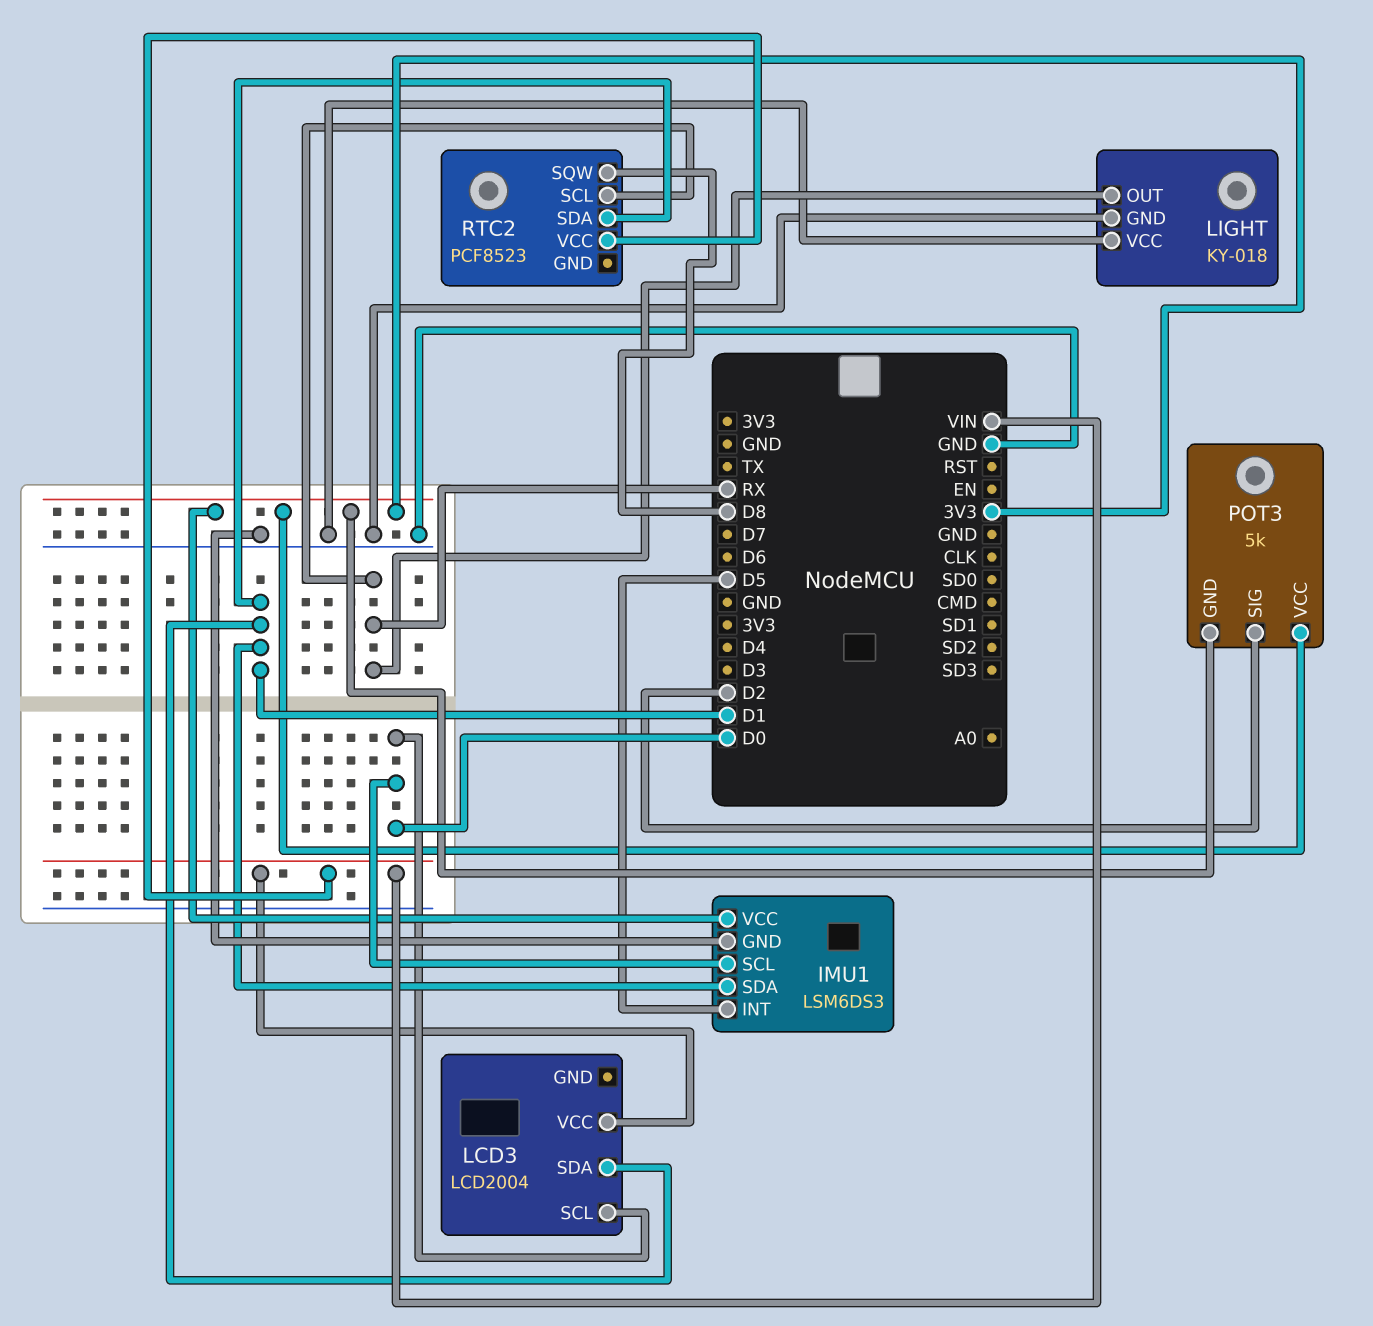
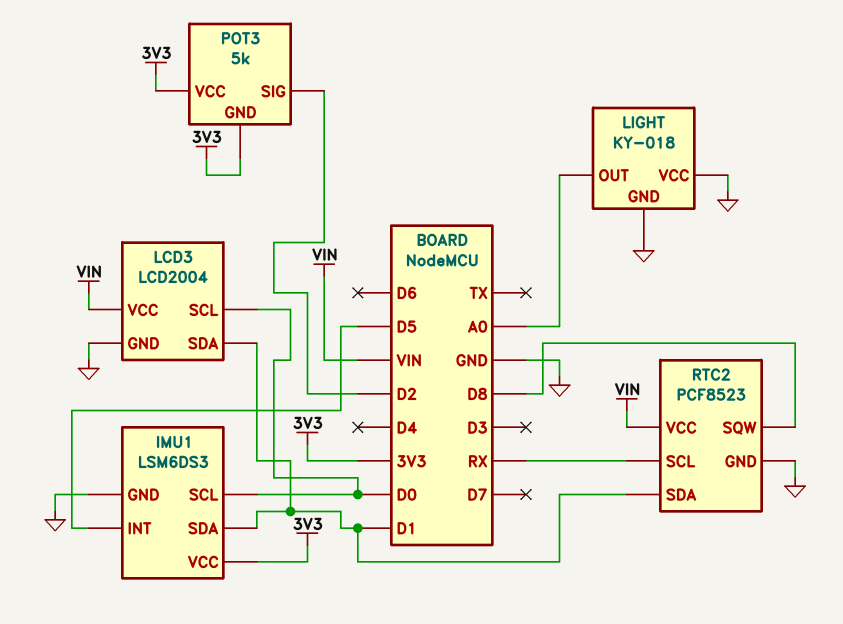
LCD3 pin GND: none -> GND
LIGHT pin OUT: RX -> A0
RTC2 pin GND: none -> GND

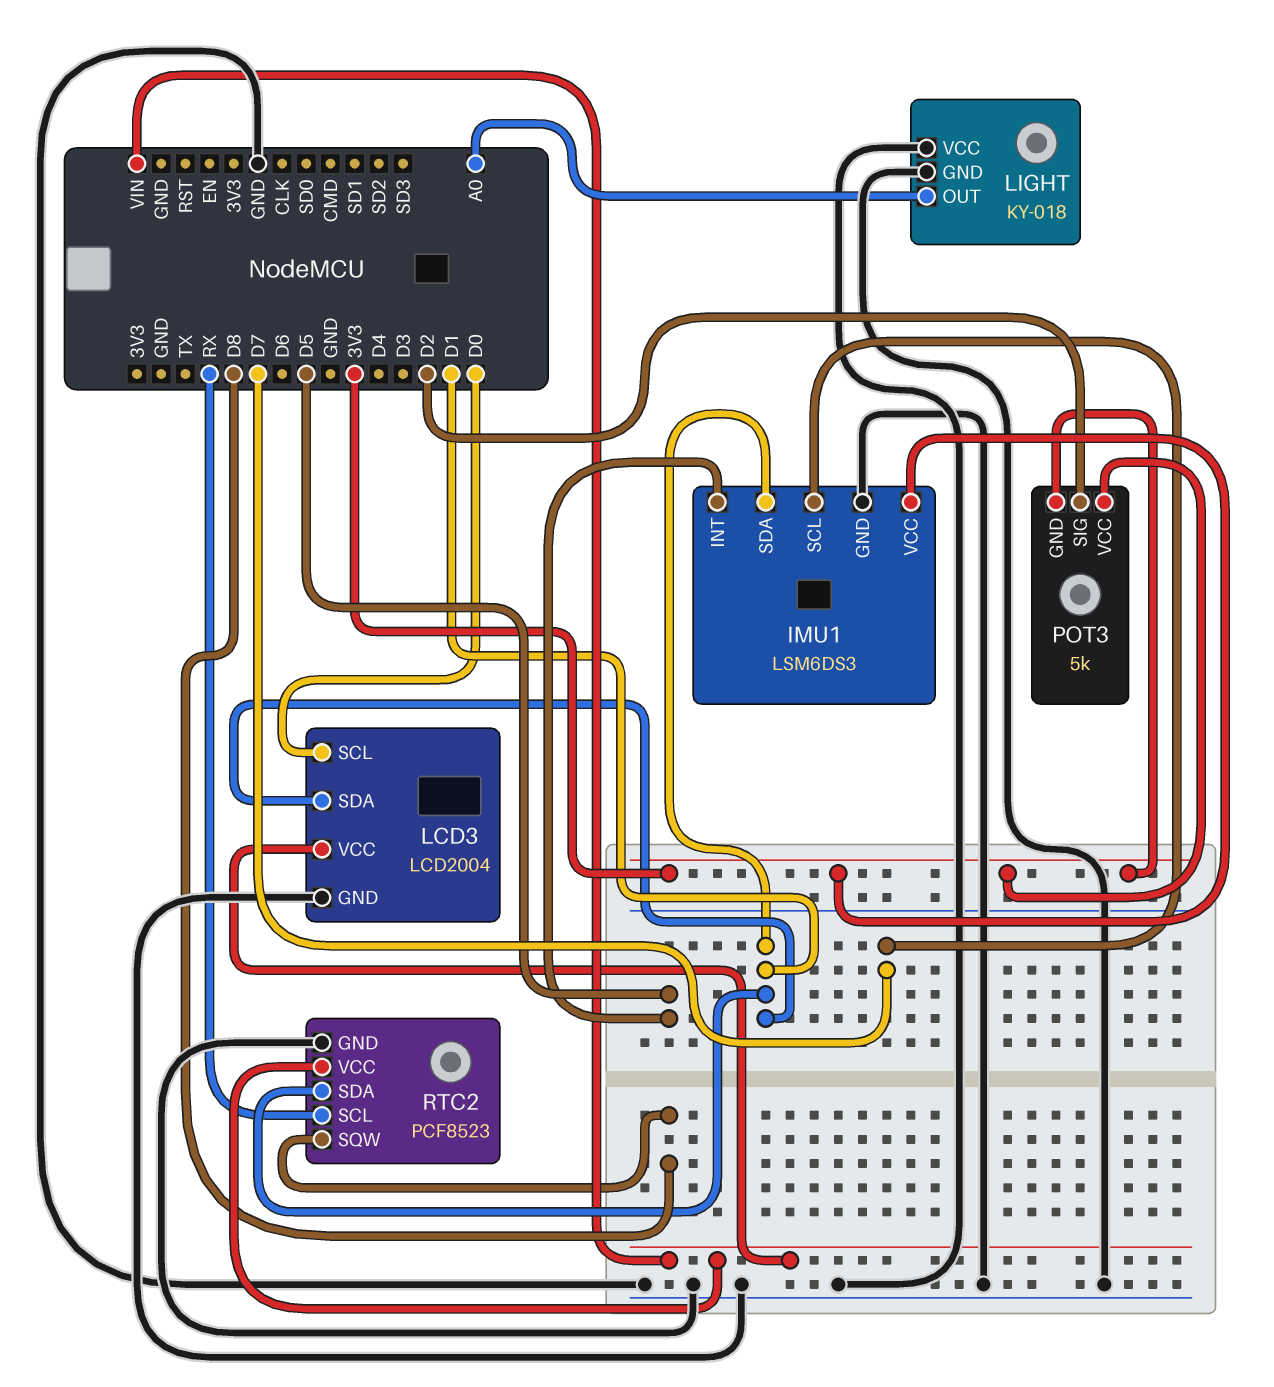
IMU1 pin SCL: D0 -> D7

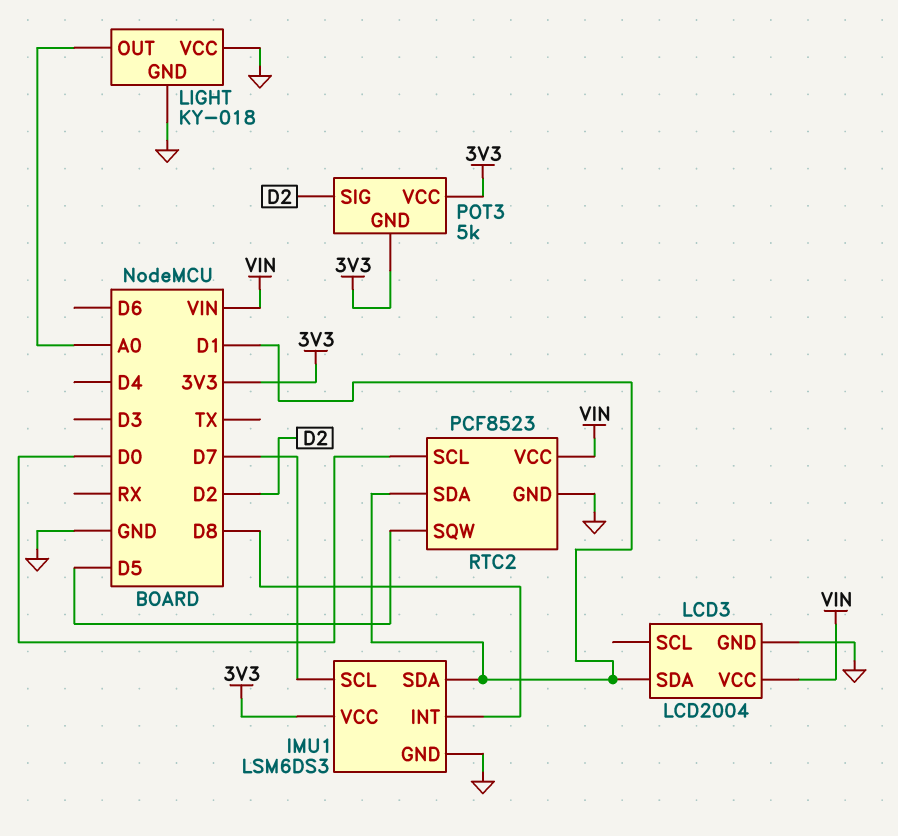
IMU1 pin INT: D5 -> D8
LCD3 pin SCL: D0 -> none
RTC2 pin SCL: RX -> D0
RTC2 pin SQW: D8 -> D5

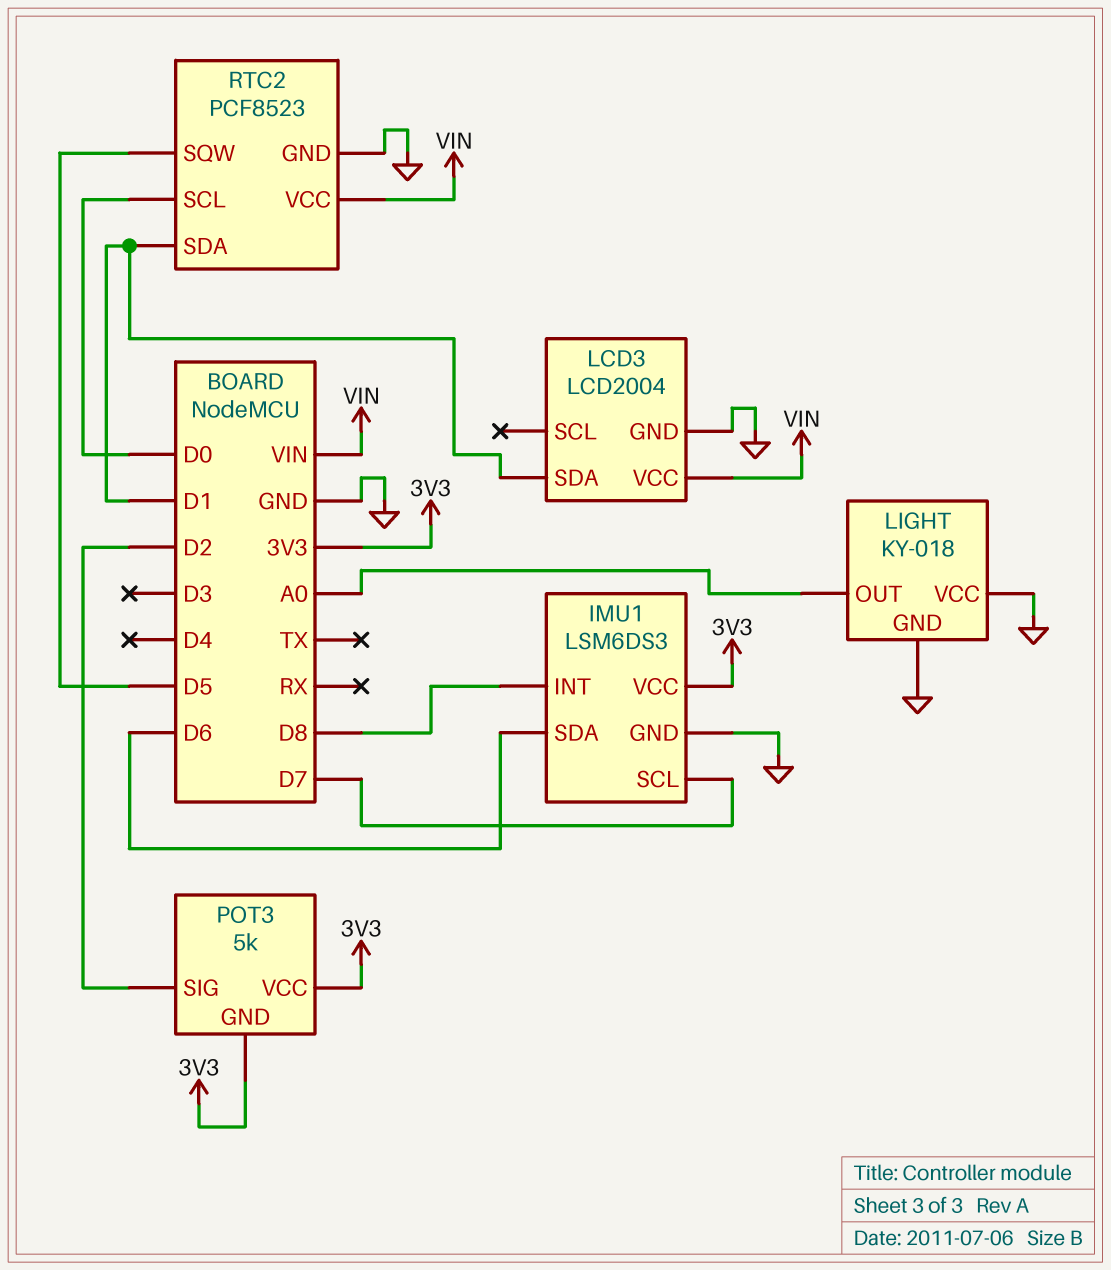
IMU1 pin SDA: D1 -> D6

